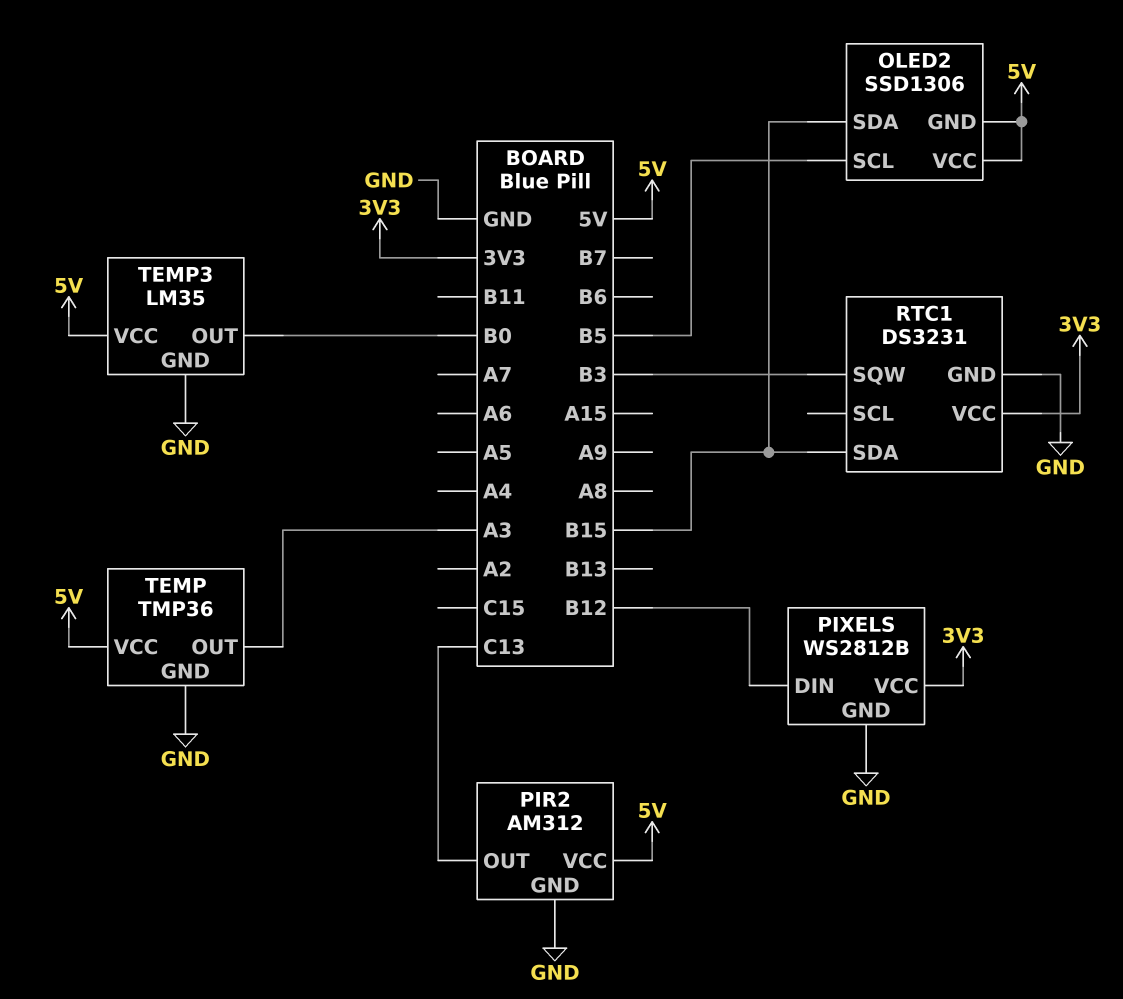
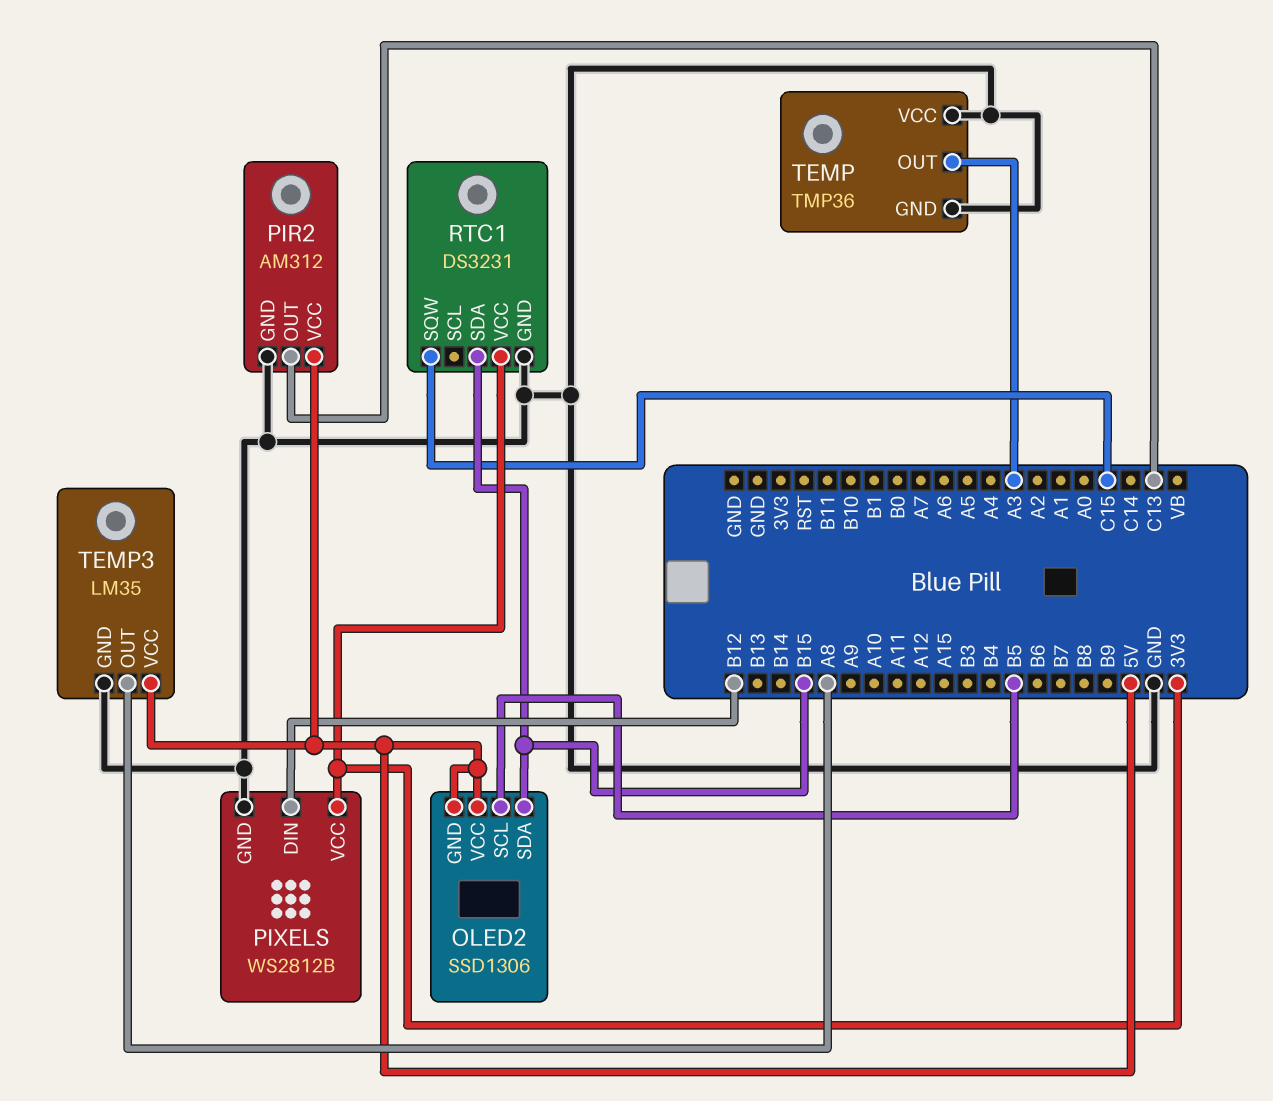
RTC1 pin SQW: B3 -> C15
TEMP pin VCC: 5V -> GND
TEMP3 pin OUT: B0 -> A8

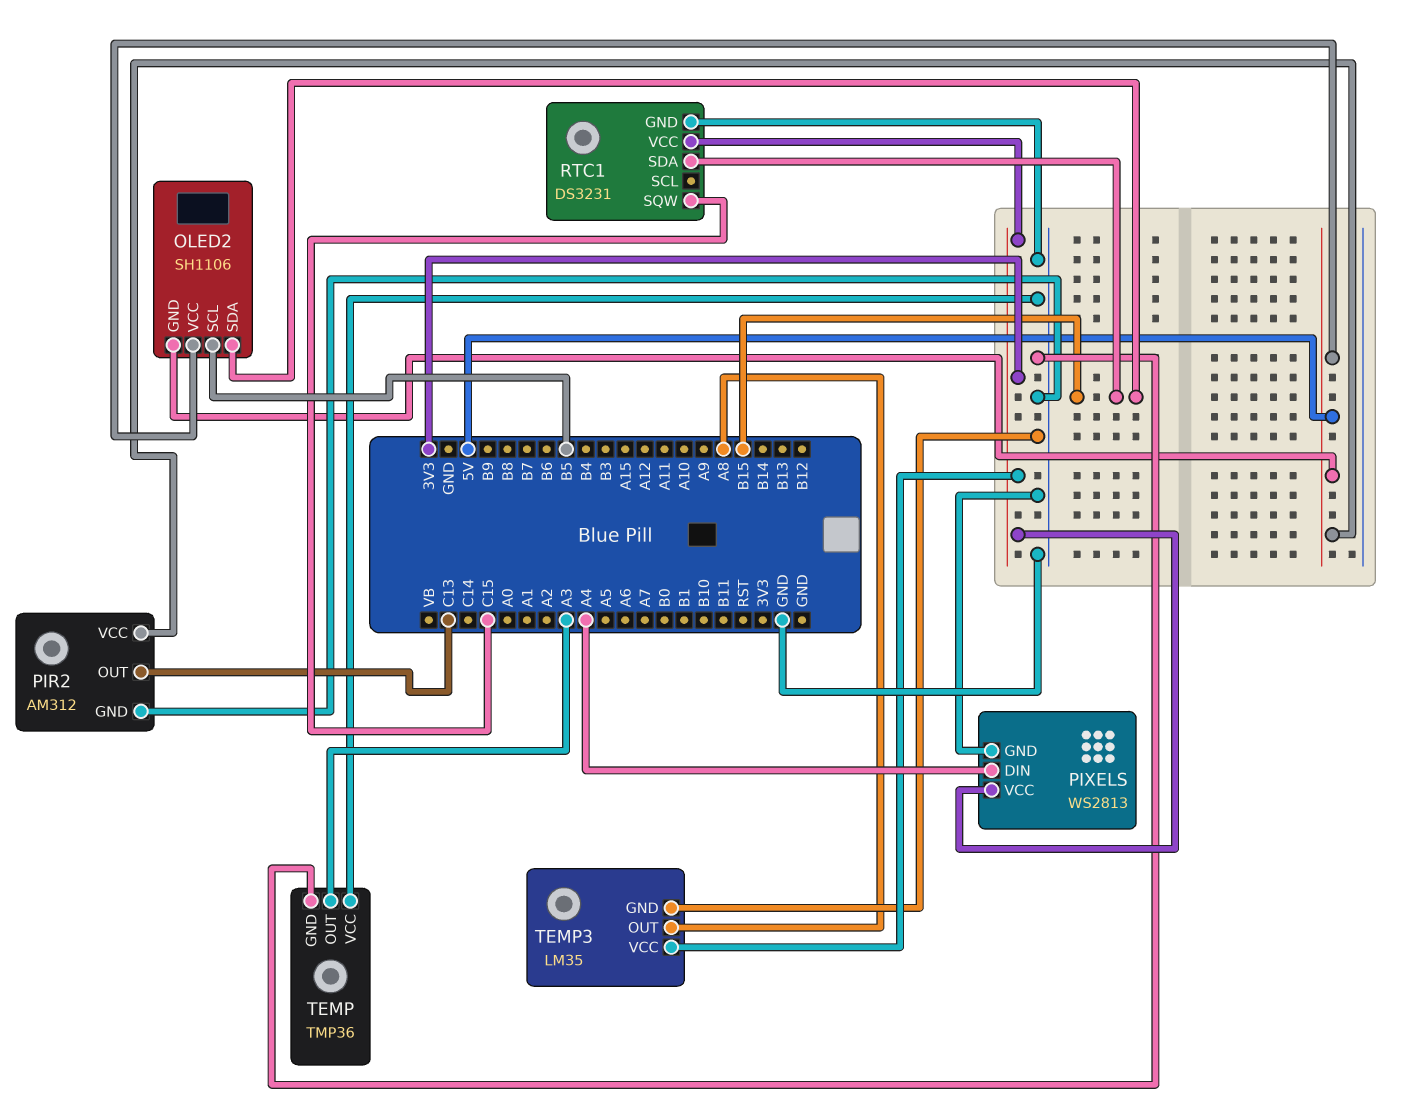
OLED2: SSD1306 -> SH1106
PIXELS: WS2812B -> WS2813
PIXELS pin DIN: B12 -> A4
TEMP3 pin VCC: 5V -> 3V3

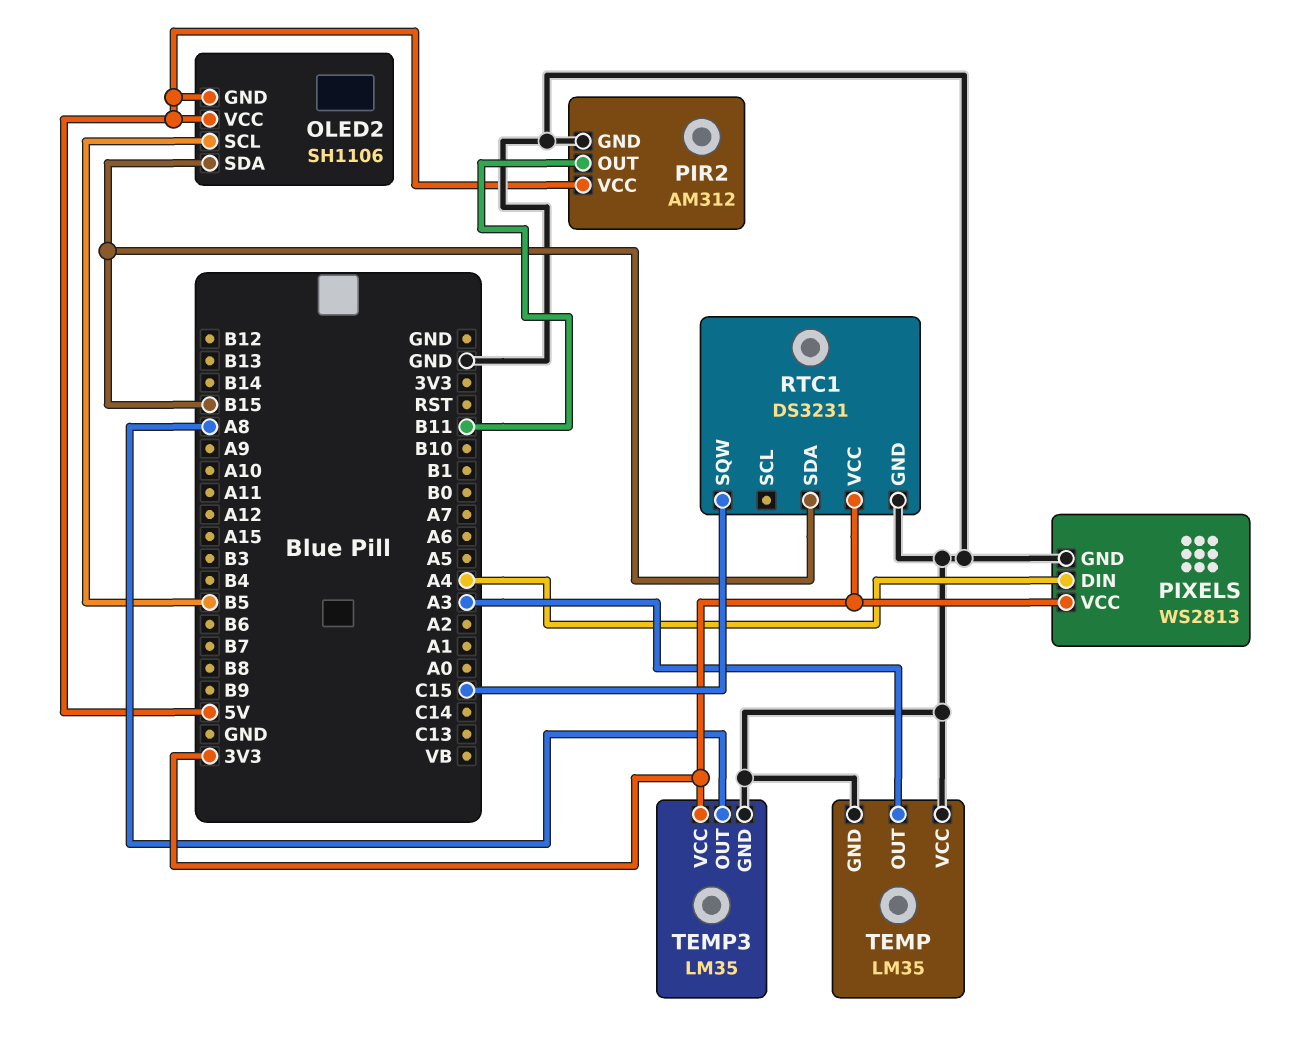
PIR2 pin OUT: C13 -> B11
TEMP: TMP36 -> LM35

